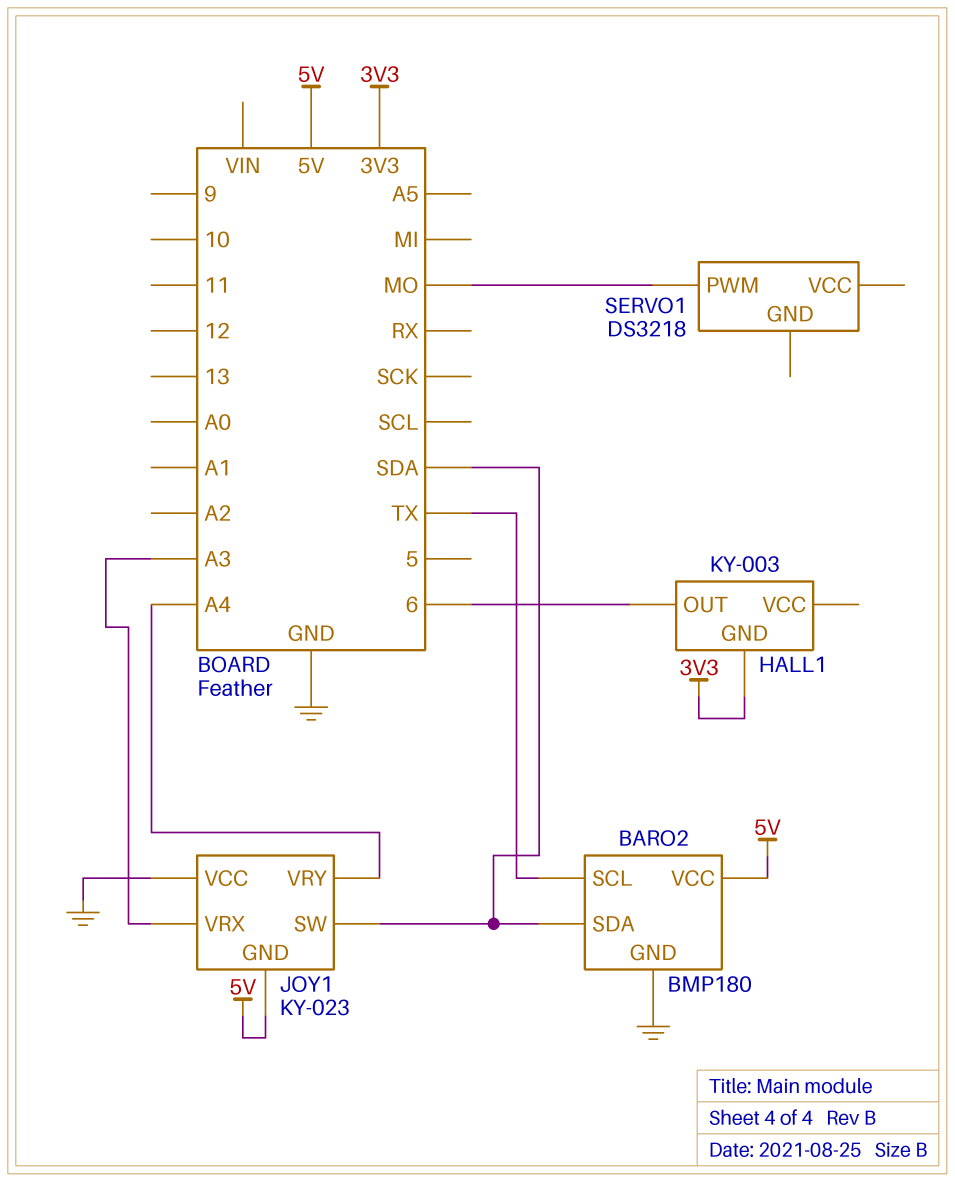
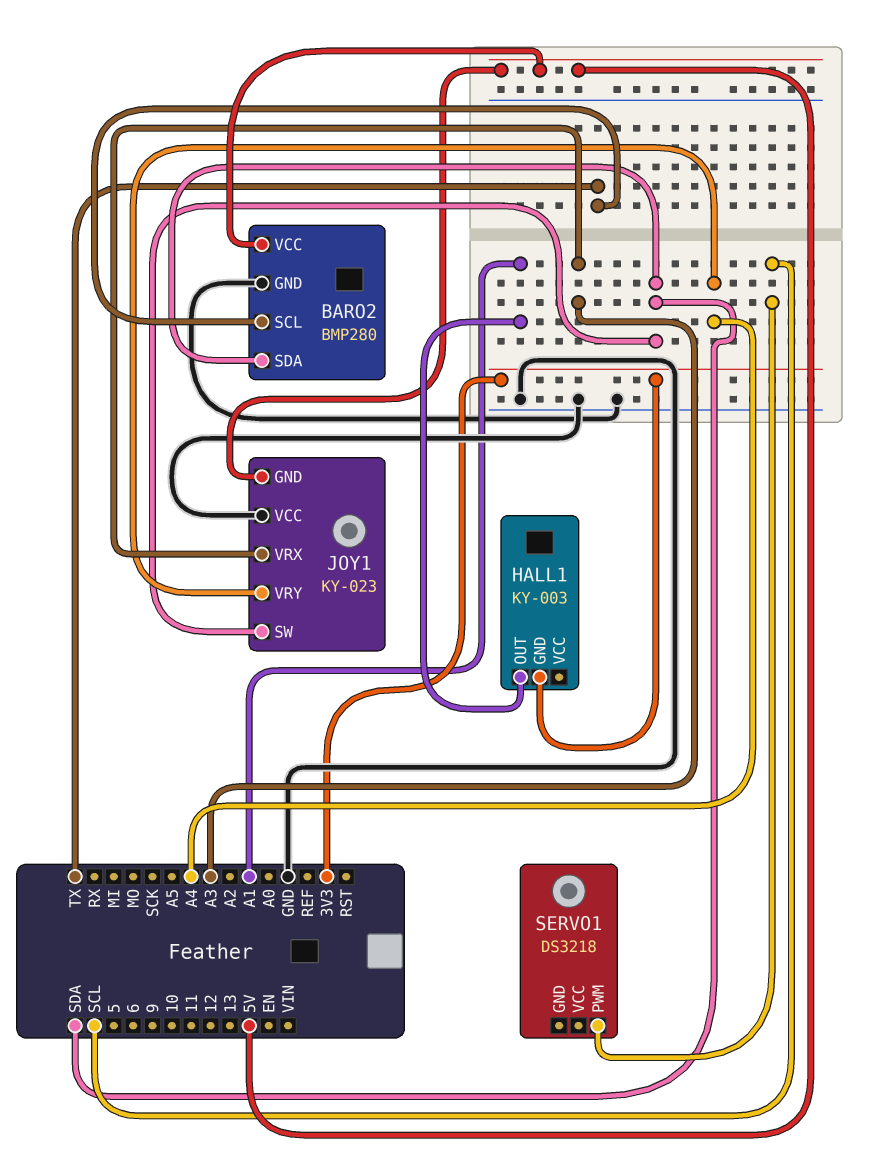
BARO2: BMP180 -> BMP280
HALL1 pin OUT: 6 -> A1
SERVO1 pin PWM: MO -> SCL

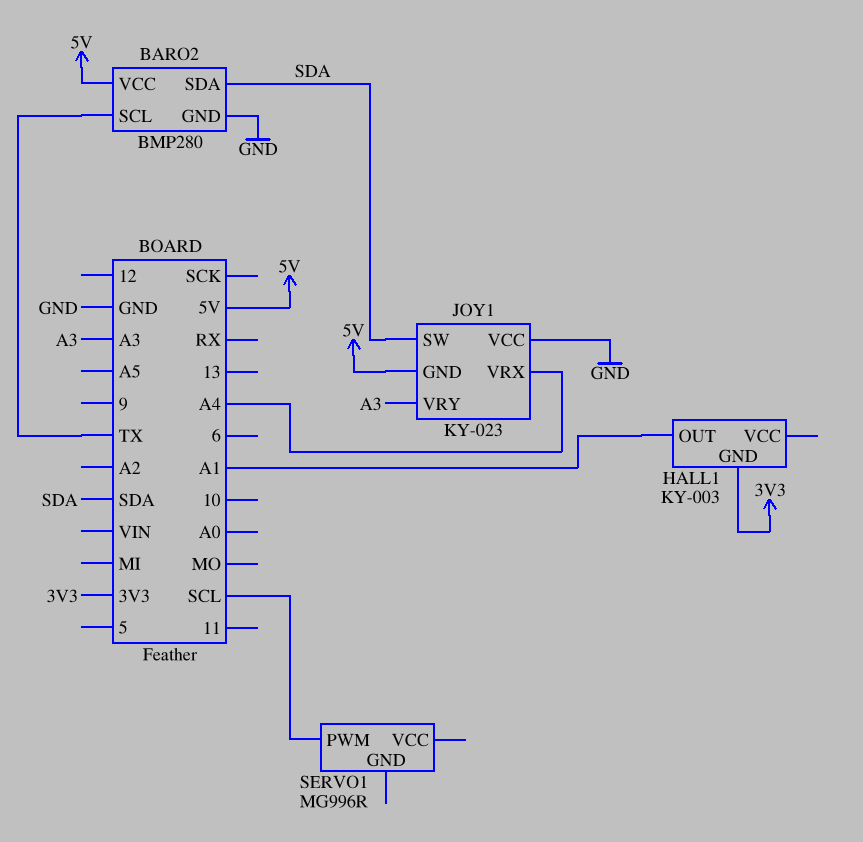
JOY1 pin VRX: A3 -> A4
JOY1 pin VRY: A4 -> A3
SERVO1: DS3218 -> MG996R

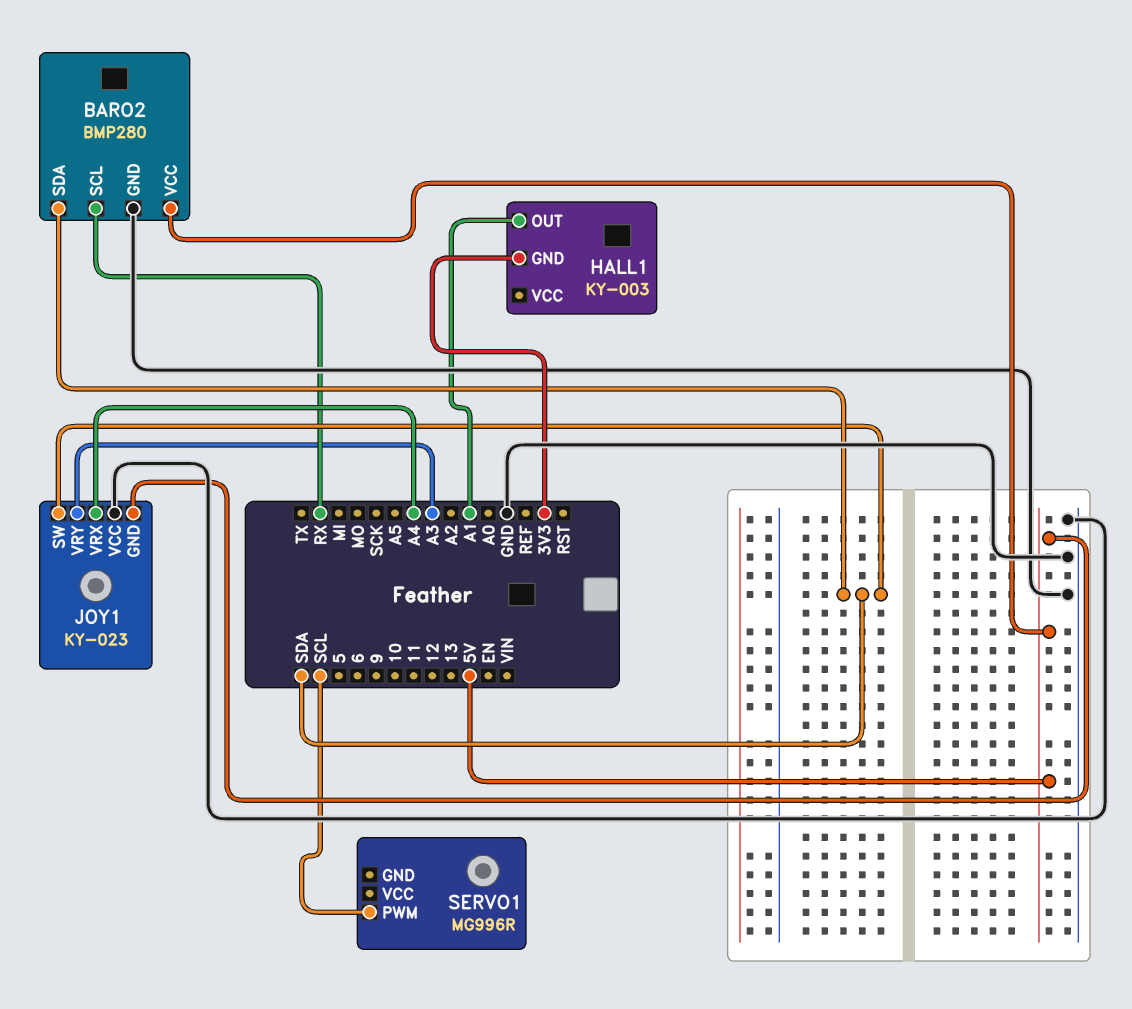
BARO2 pin SCL: TX -> RX

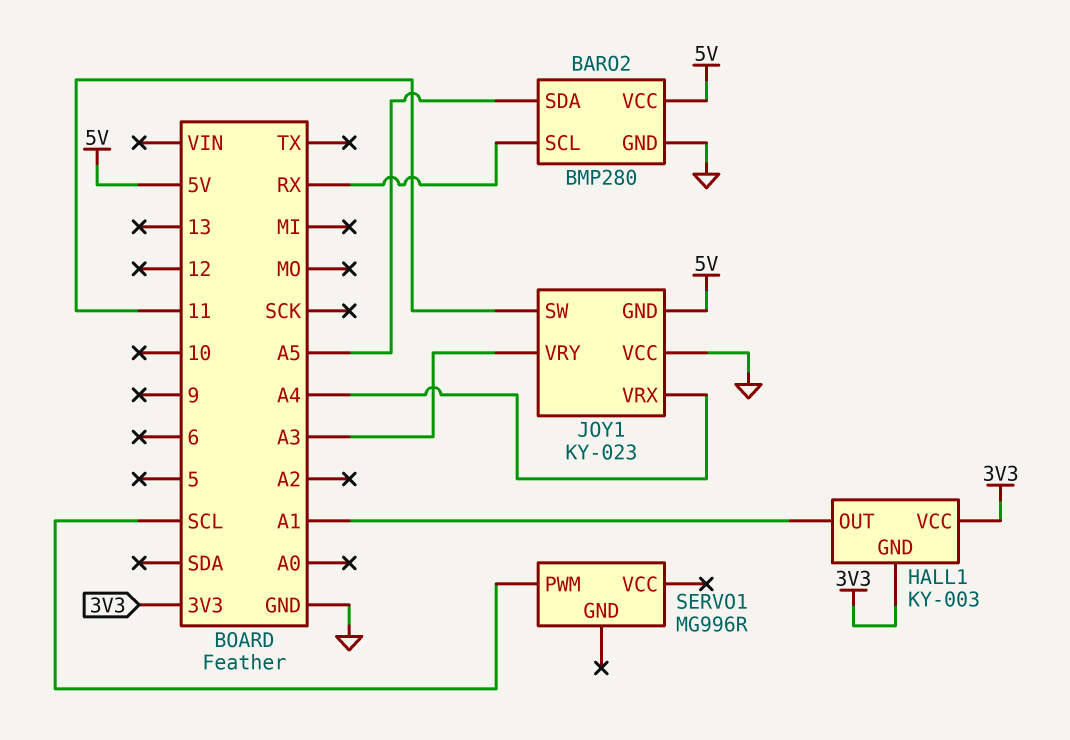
BARO2 pin SDA: SDA -> A5
HALL1 pin VCC: none -> 3V3
JOY1 pin SW: SDA -> 11

